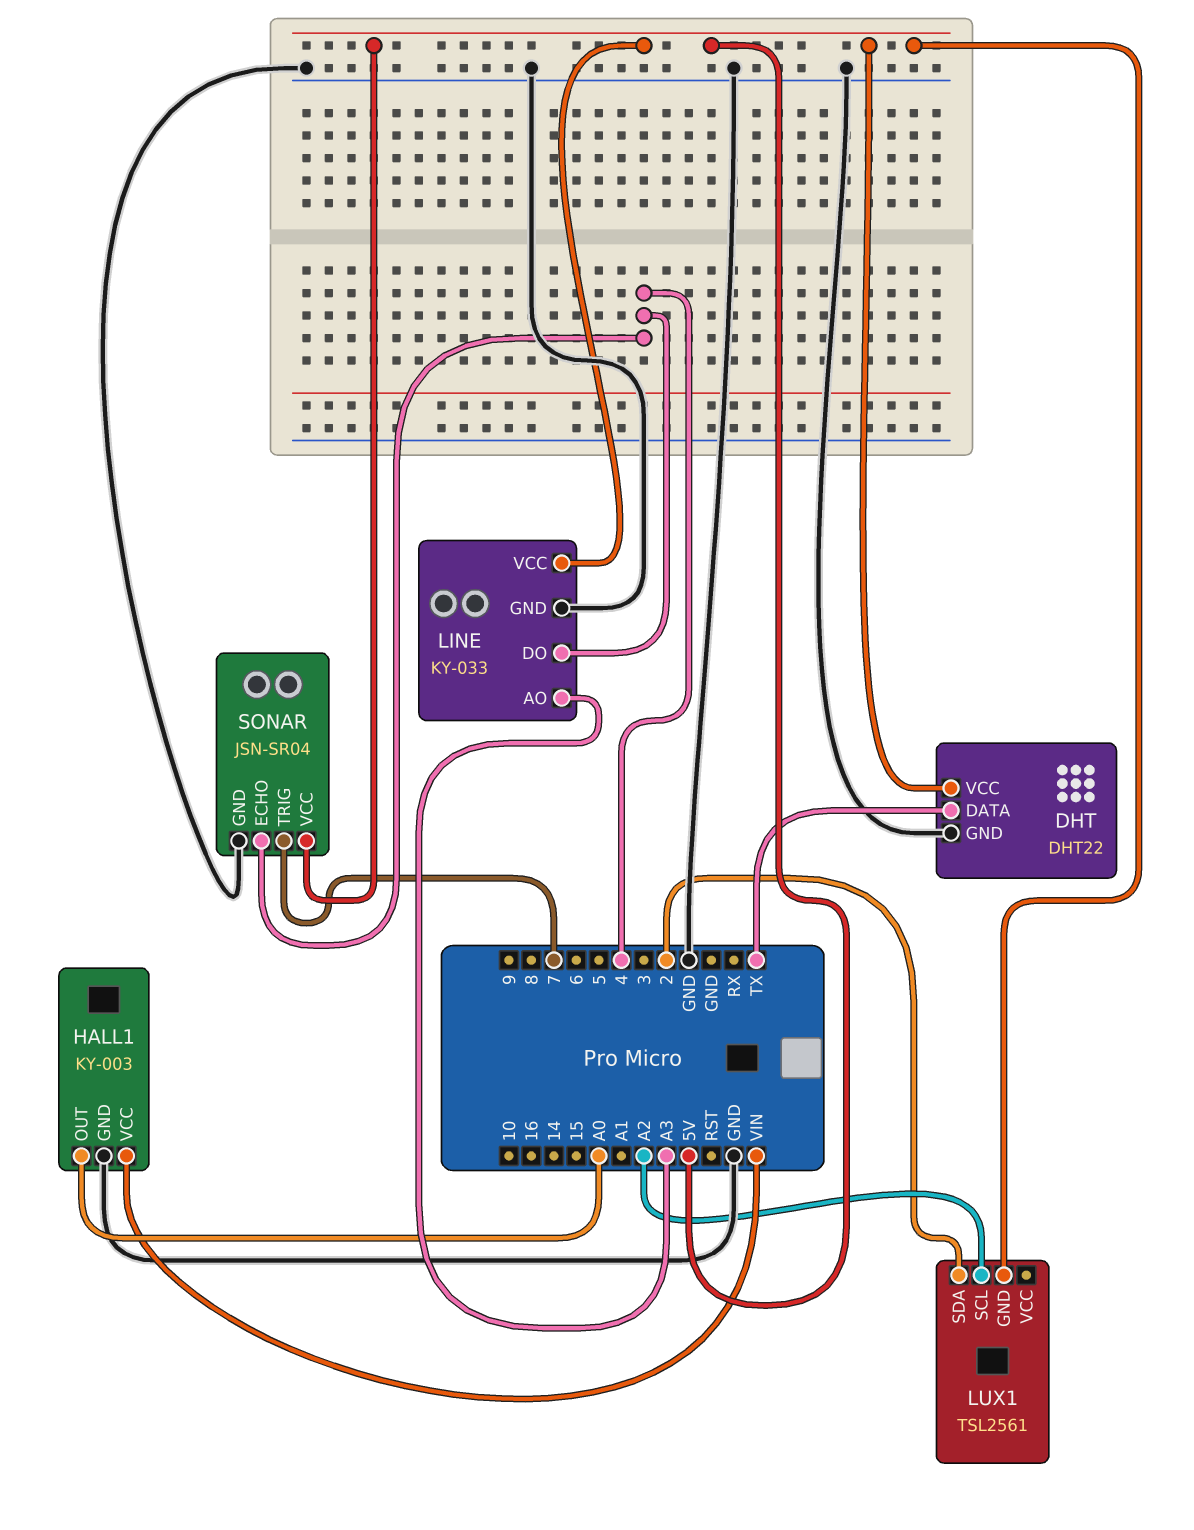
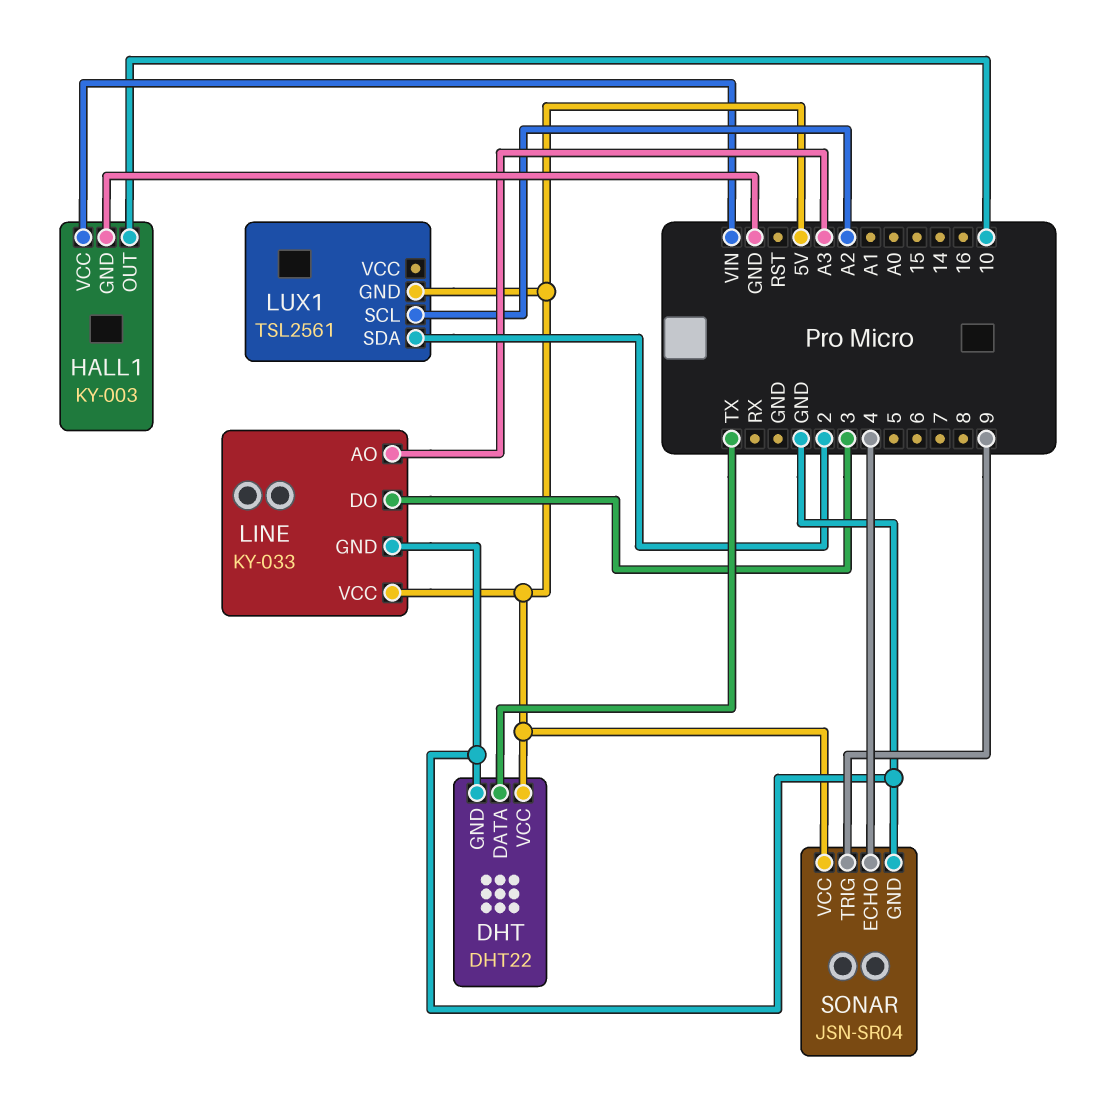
HALL1 pin OUT: A0 -> 10
LINE pin DO: 4 -> 3
SONAR pin TRIG: 7 -> 9

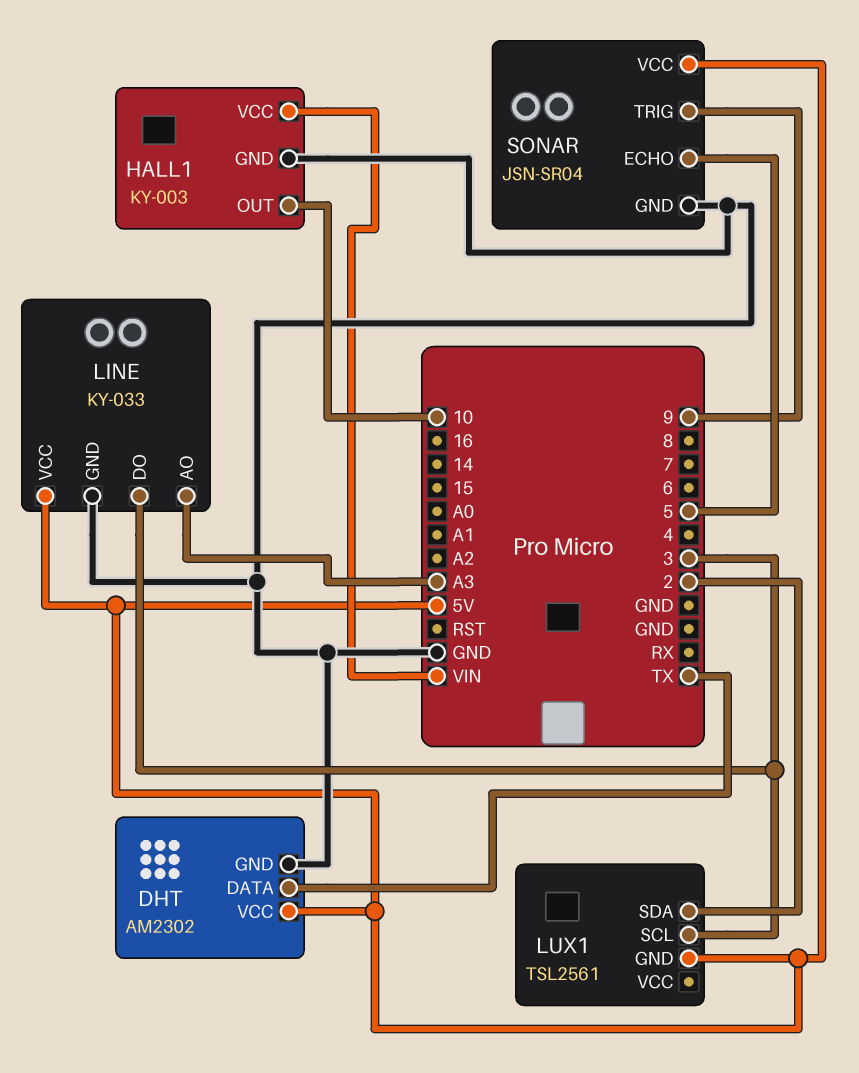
DHT: DHT22 -> AM2302
LUX1 pin SCL: A2 -> 3
SONAR pin ECHO: 4 -> 5

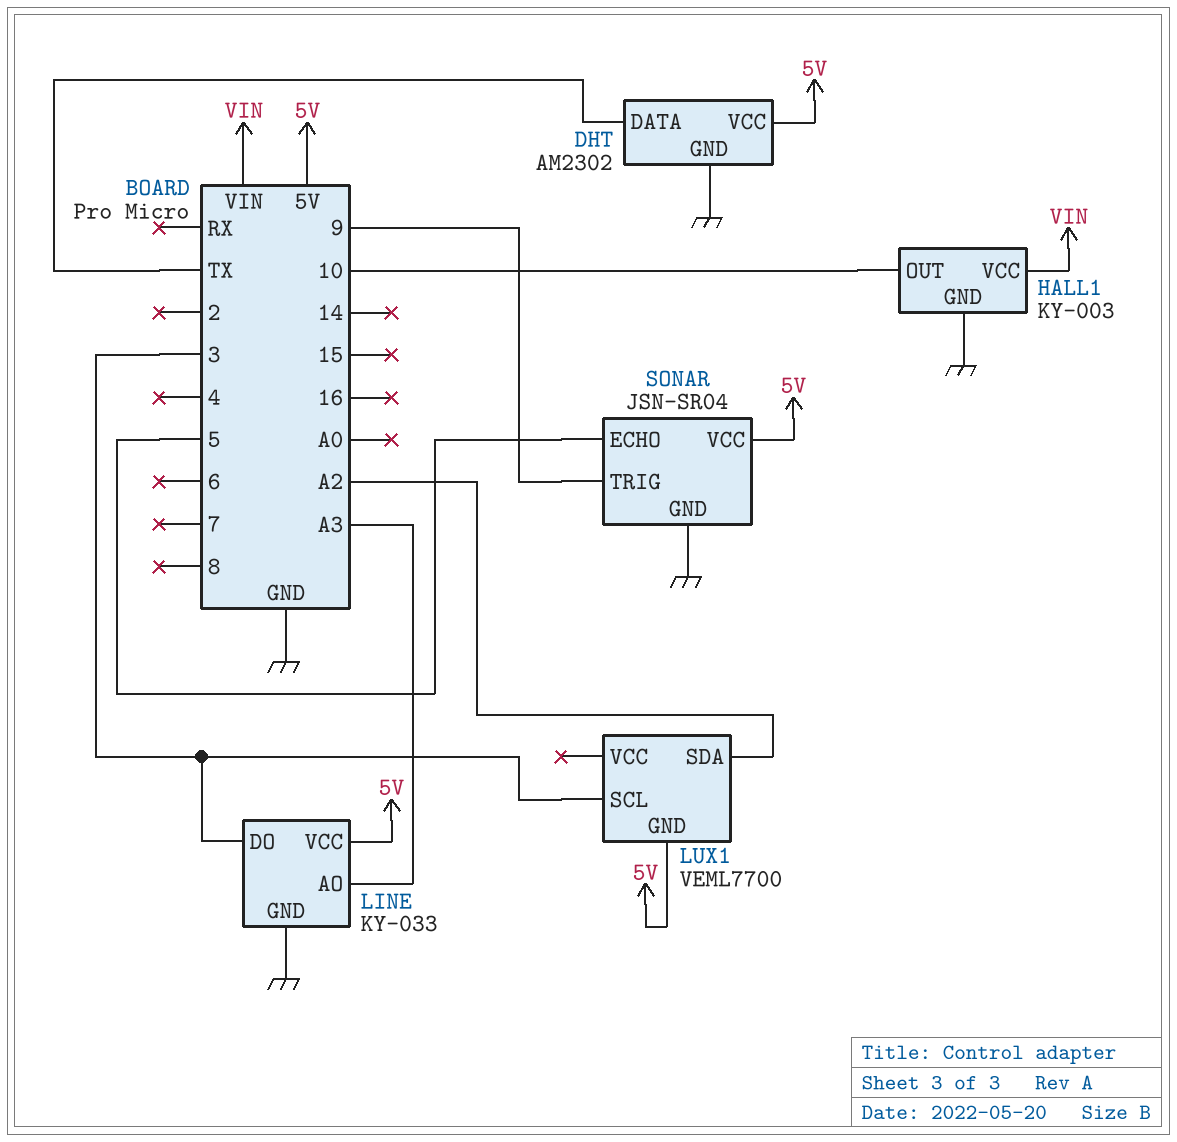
LUX1: TSL2561 -> VEML7700
LUX1 pin SDA: 2 -> A2

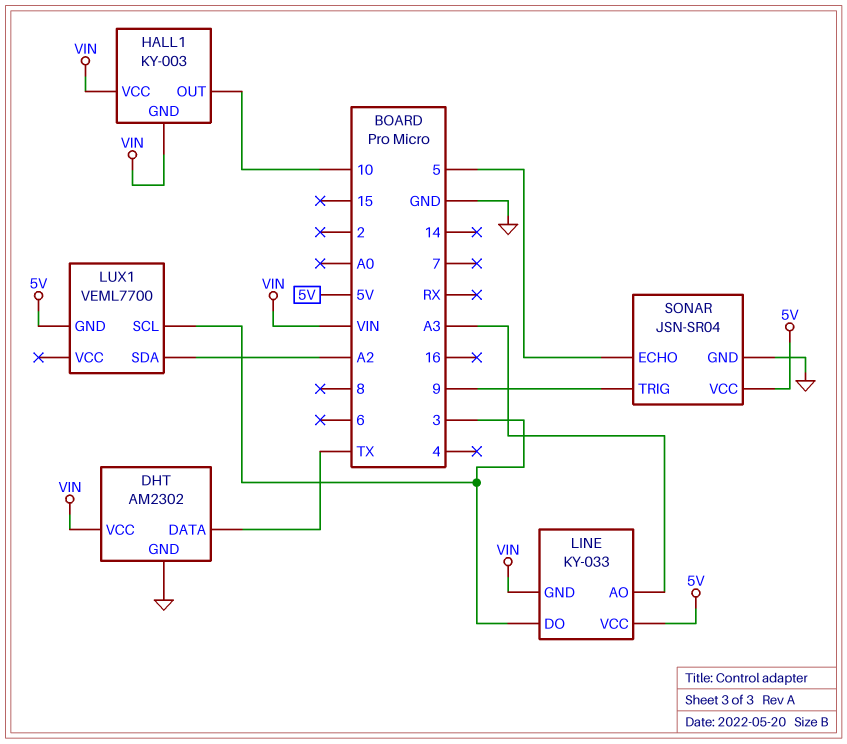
DHT pin VCC: 5V -> VIN
HALL1 pin GND: GND -> VIN
LINE pin GND: GND -> VIN

